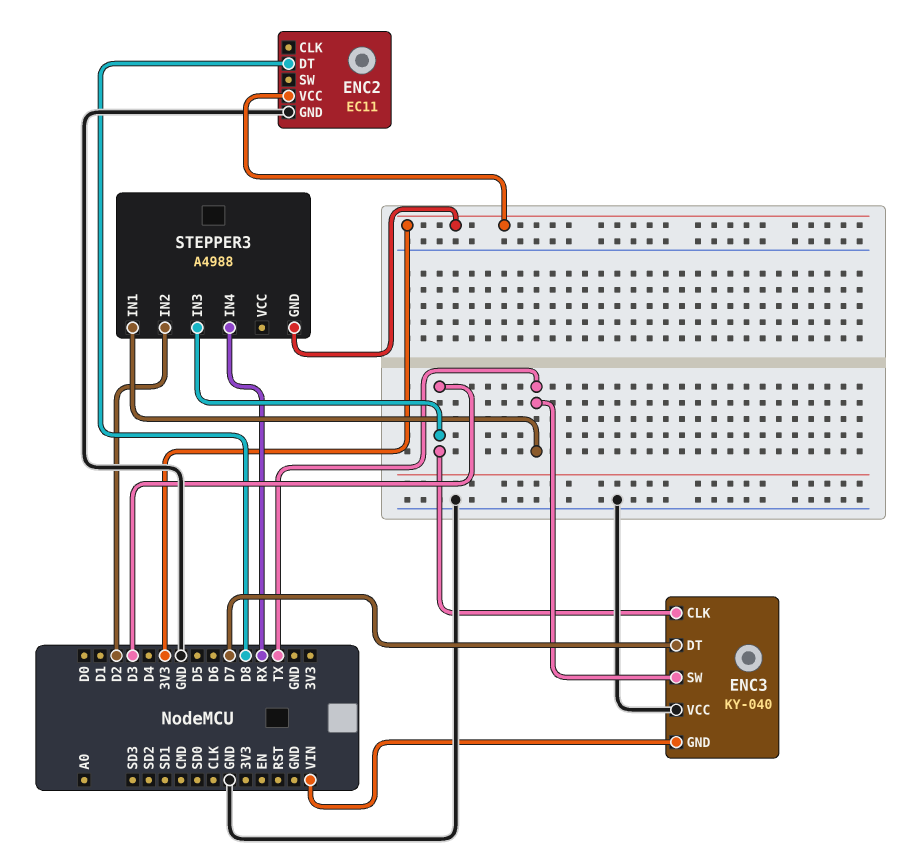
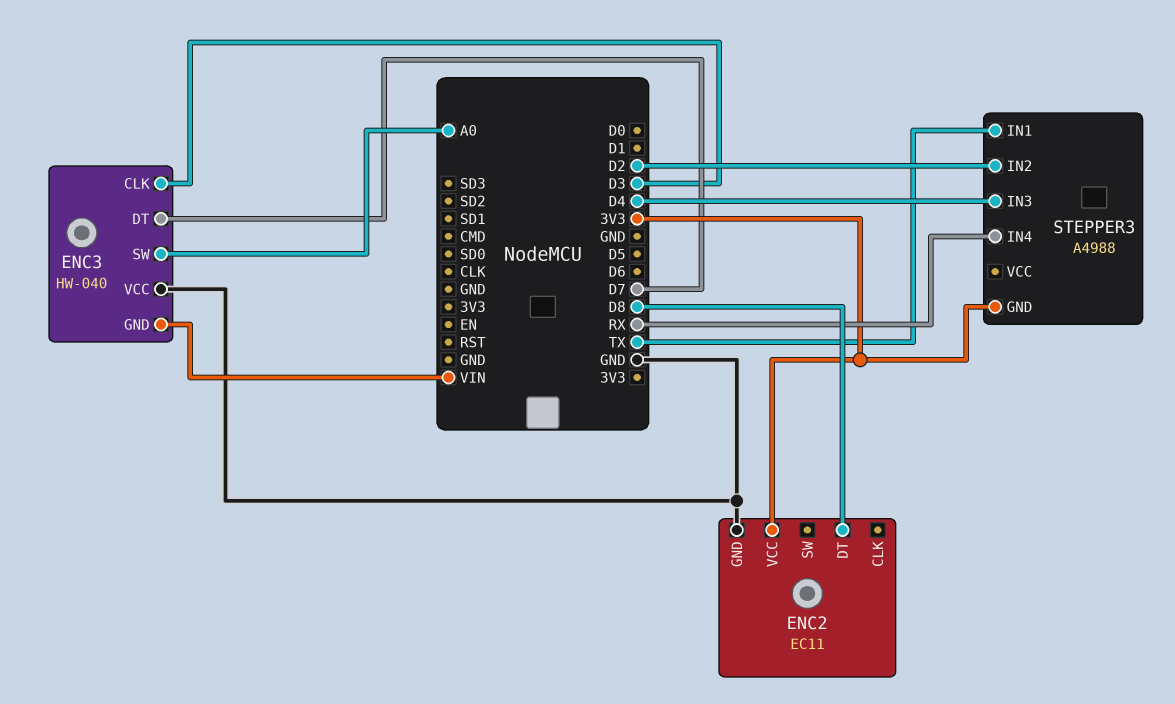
ENC3: KY-040 -> HW-040
ENC3 pin SW: TX -> A0
STEPPER3 pin IN3: D3 -> D4

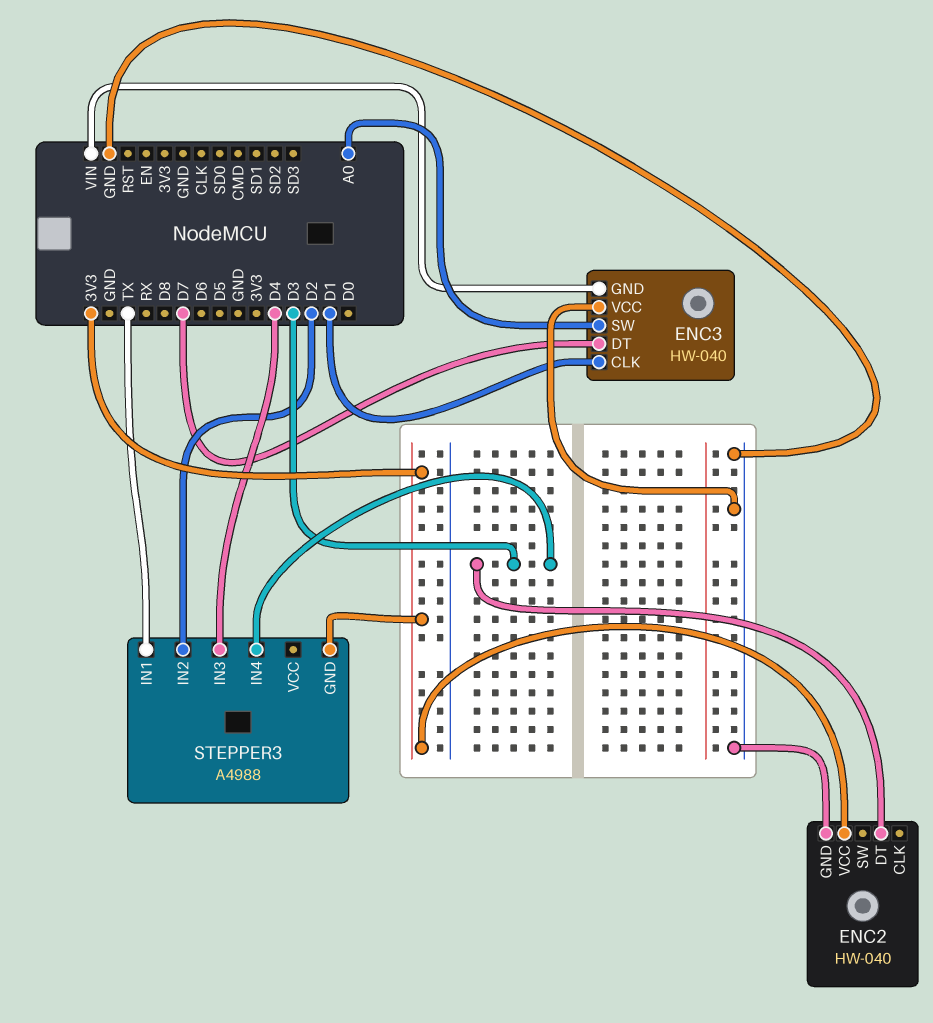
ENC2: EC11 -> HW-040
ENC2 pin DT: D8 -> D3
ENC3 pin CLK: D3 -> D1
STEPPER3 pin IN4: RX -> D3

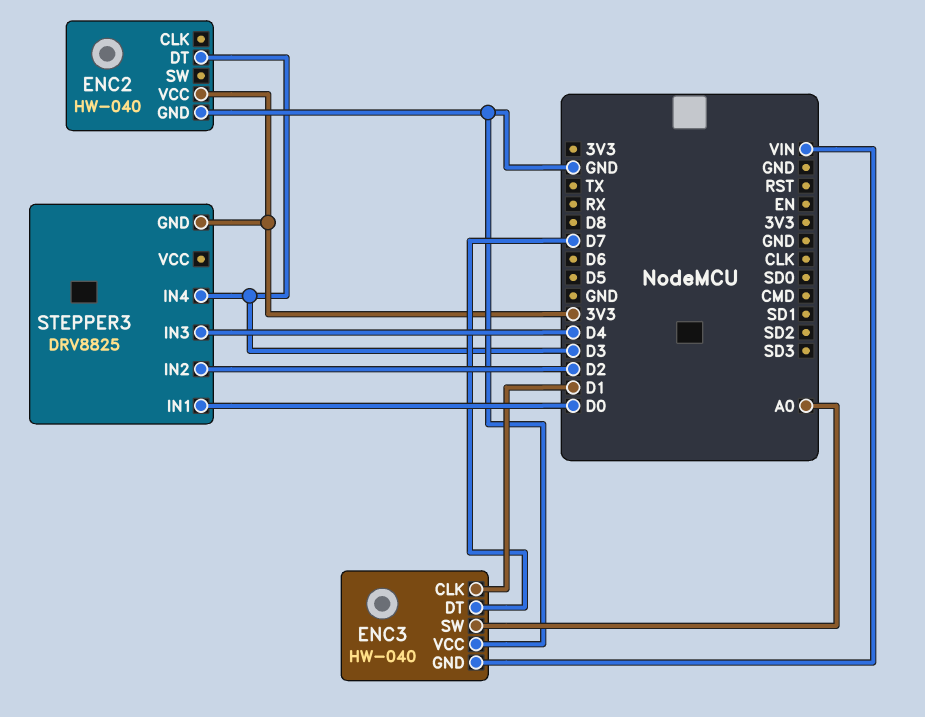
STEPPER3: A4988 -> DRV8825
STEPPER3 pin IN1: TX -> D0

